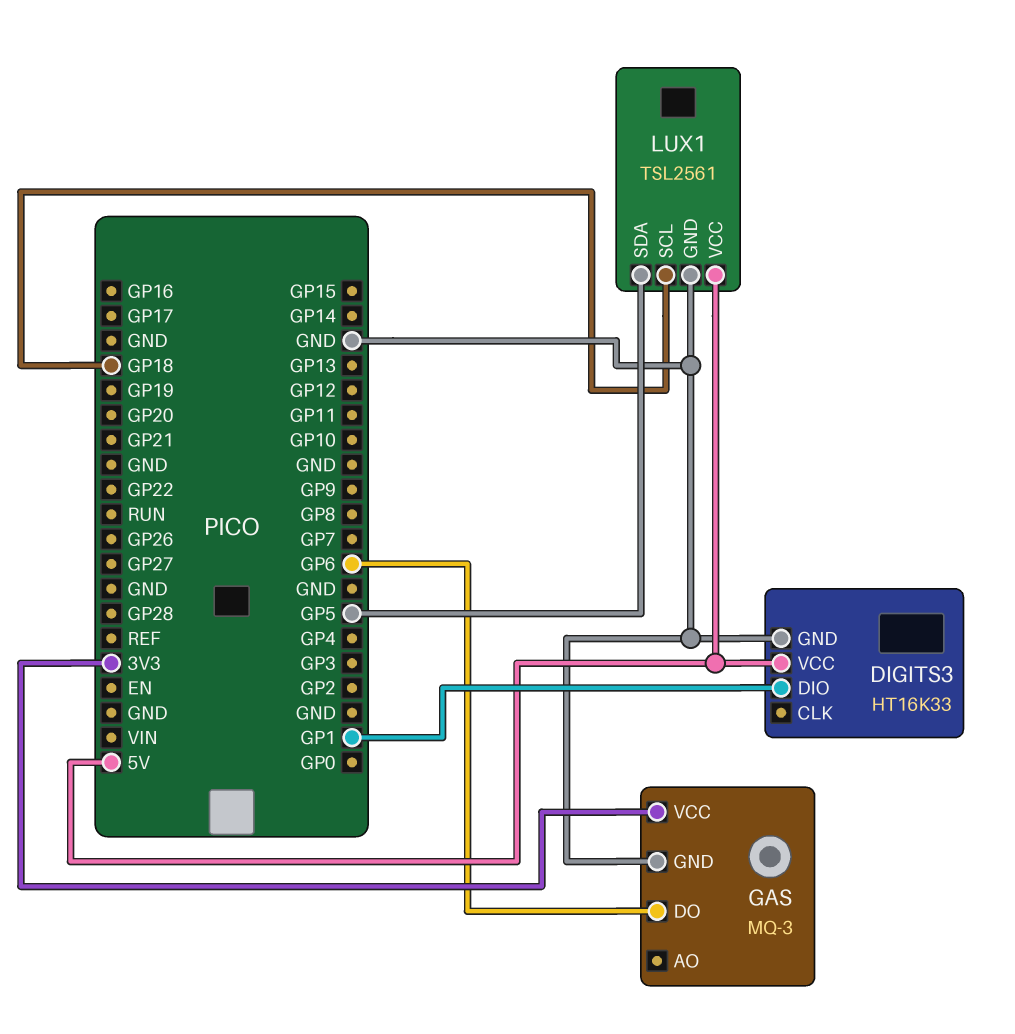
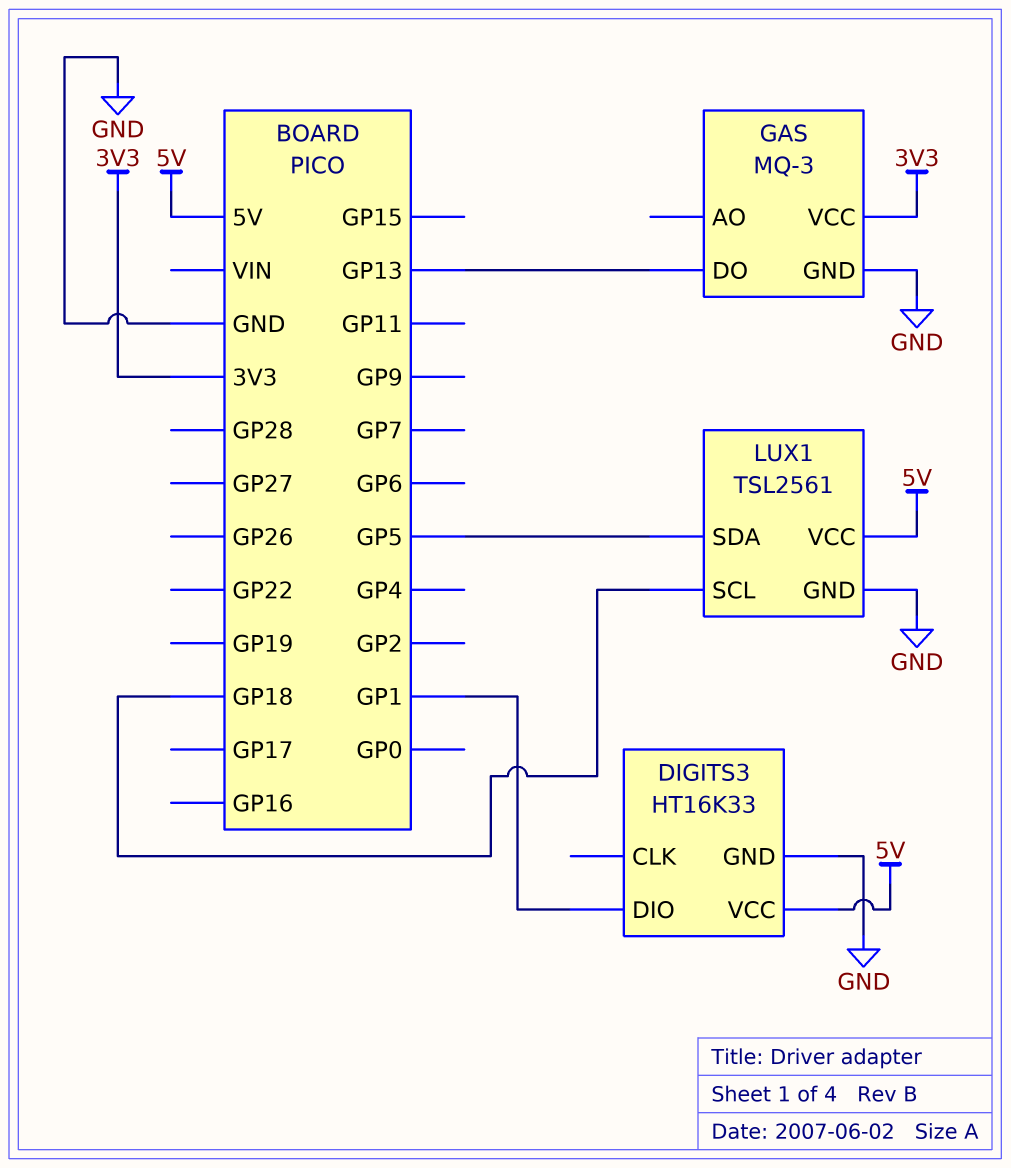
GAS pin DO: GP6 -> GP13

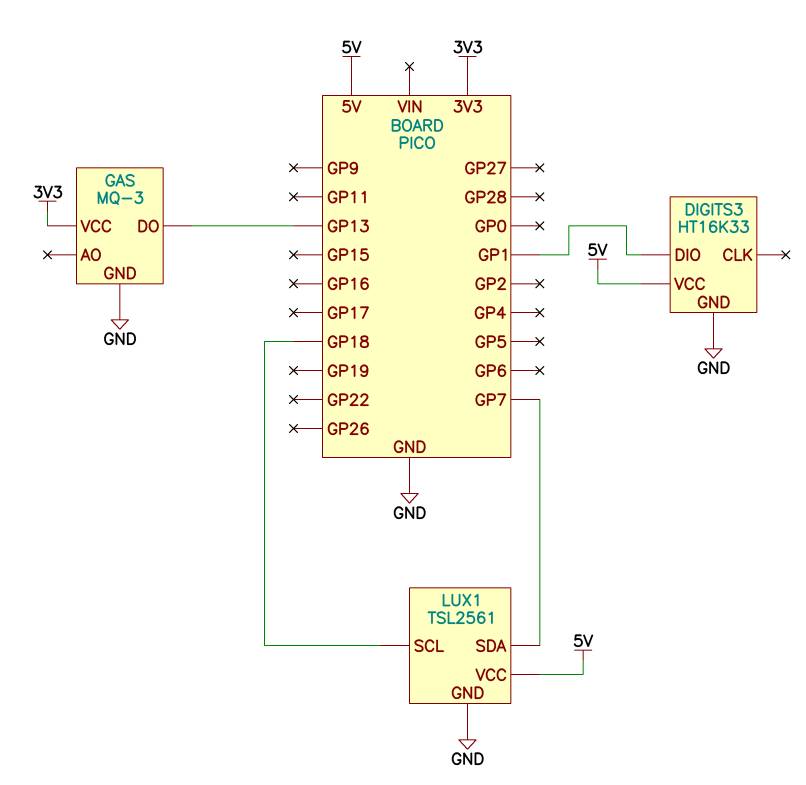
LUX1 pin SDA: GP5 -> GP7

